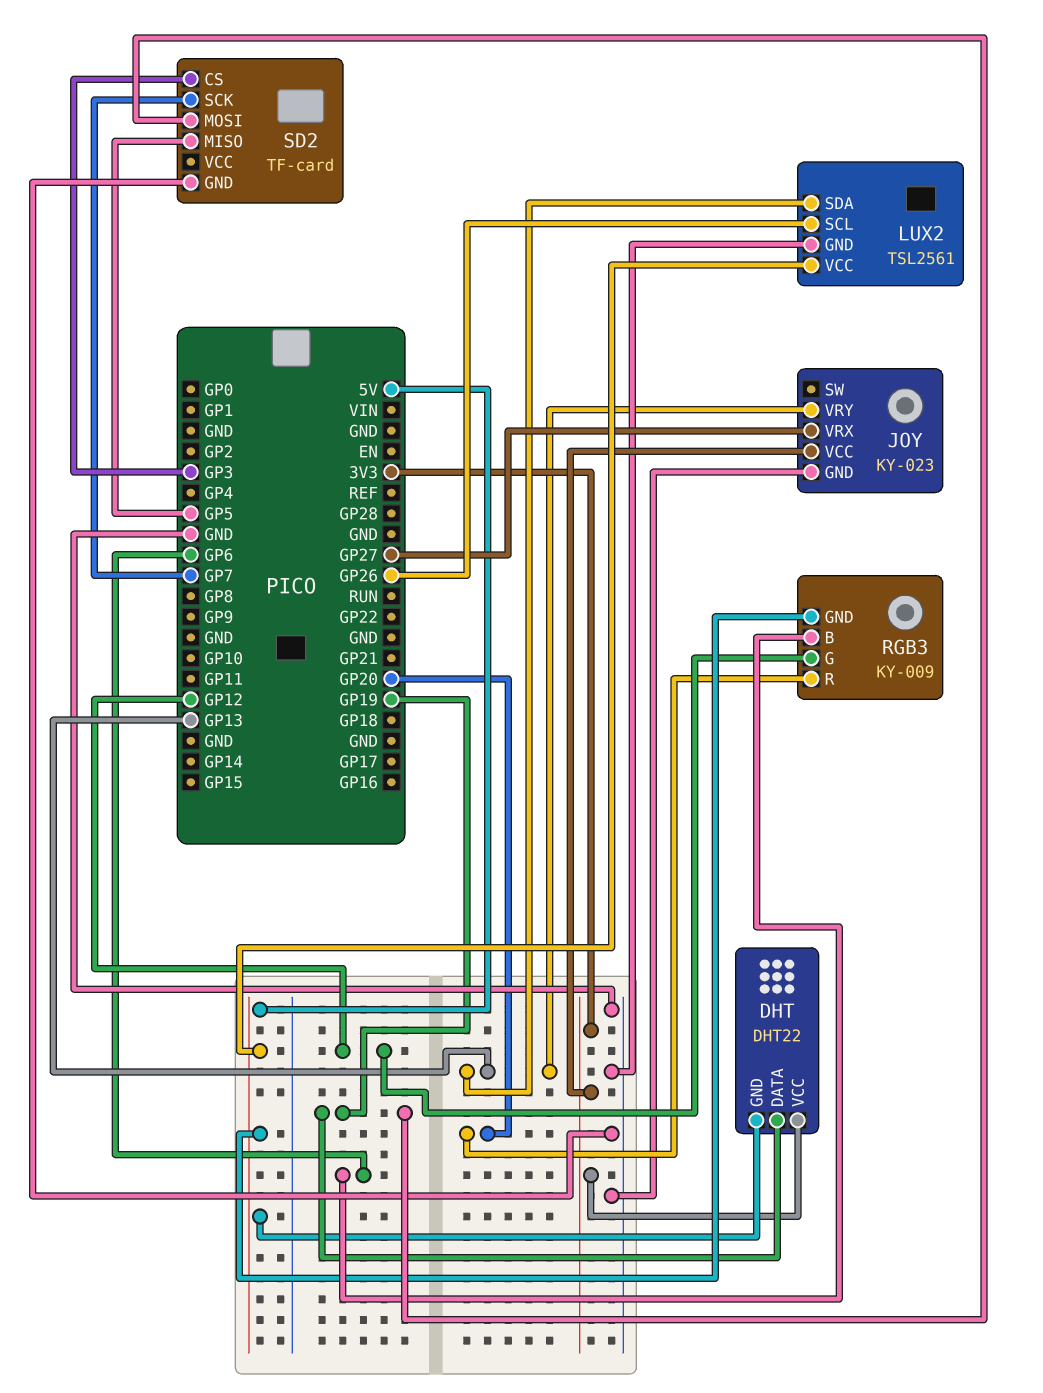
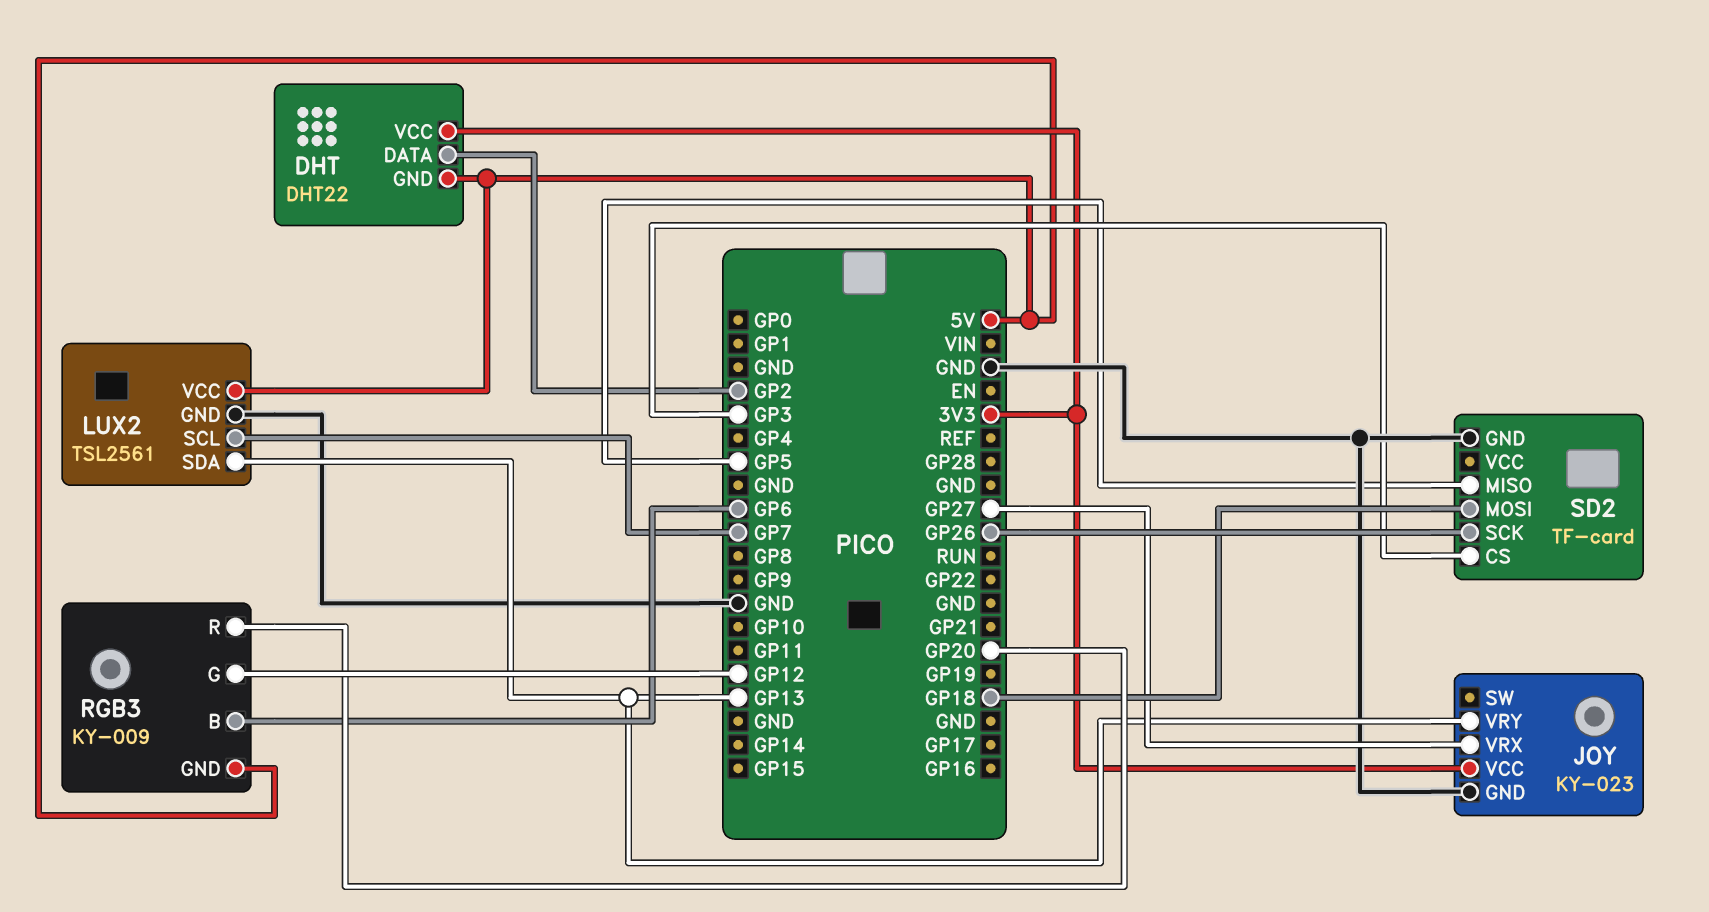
DHT pin DATA: GP19 -> GP2
LUX2 pin SCL: GP26 -> GP7
SD2 pin MOSI: GP19 -> GP18
SD2 pin SCK: GP7 -> GP26

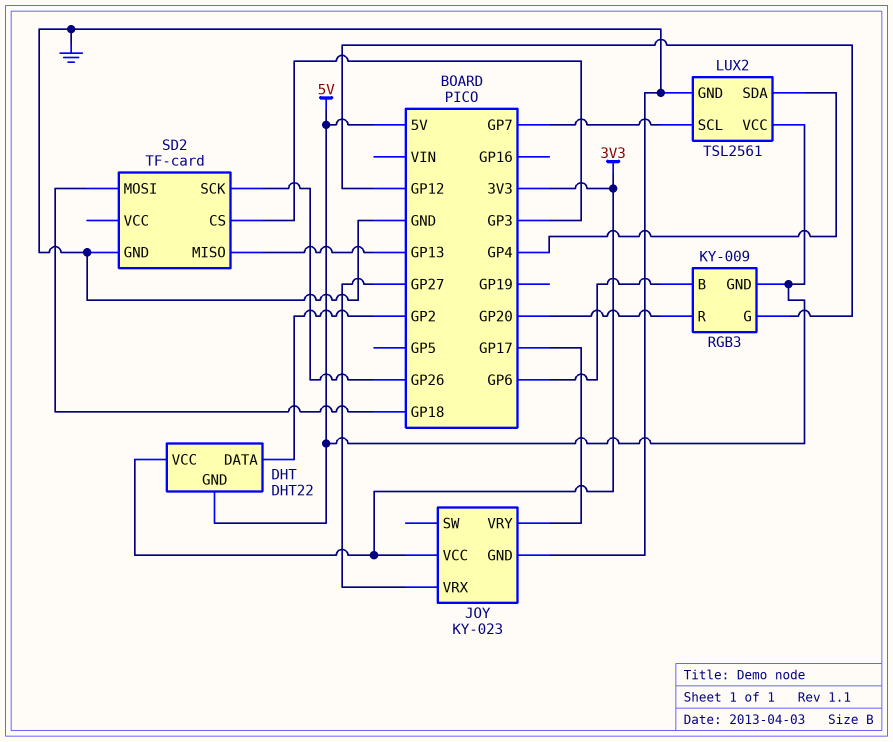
JOY pin VRY: GP13 -> GP17
LUX2 pin SDA: GP13 -> GP4
SD2 pin MISO: GP5 -> GP13

